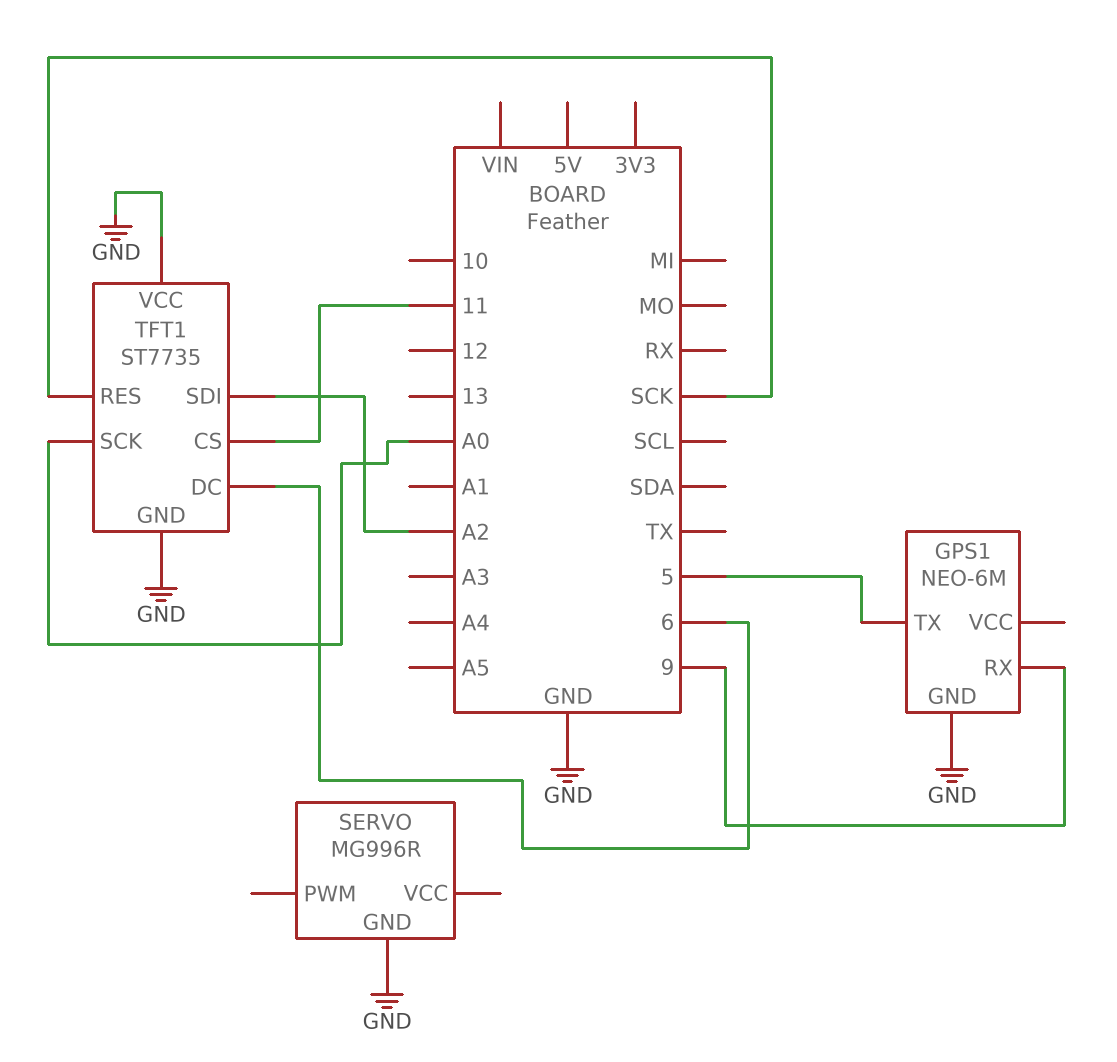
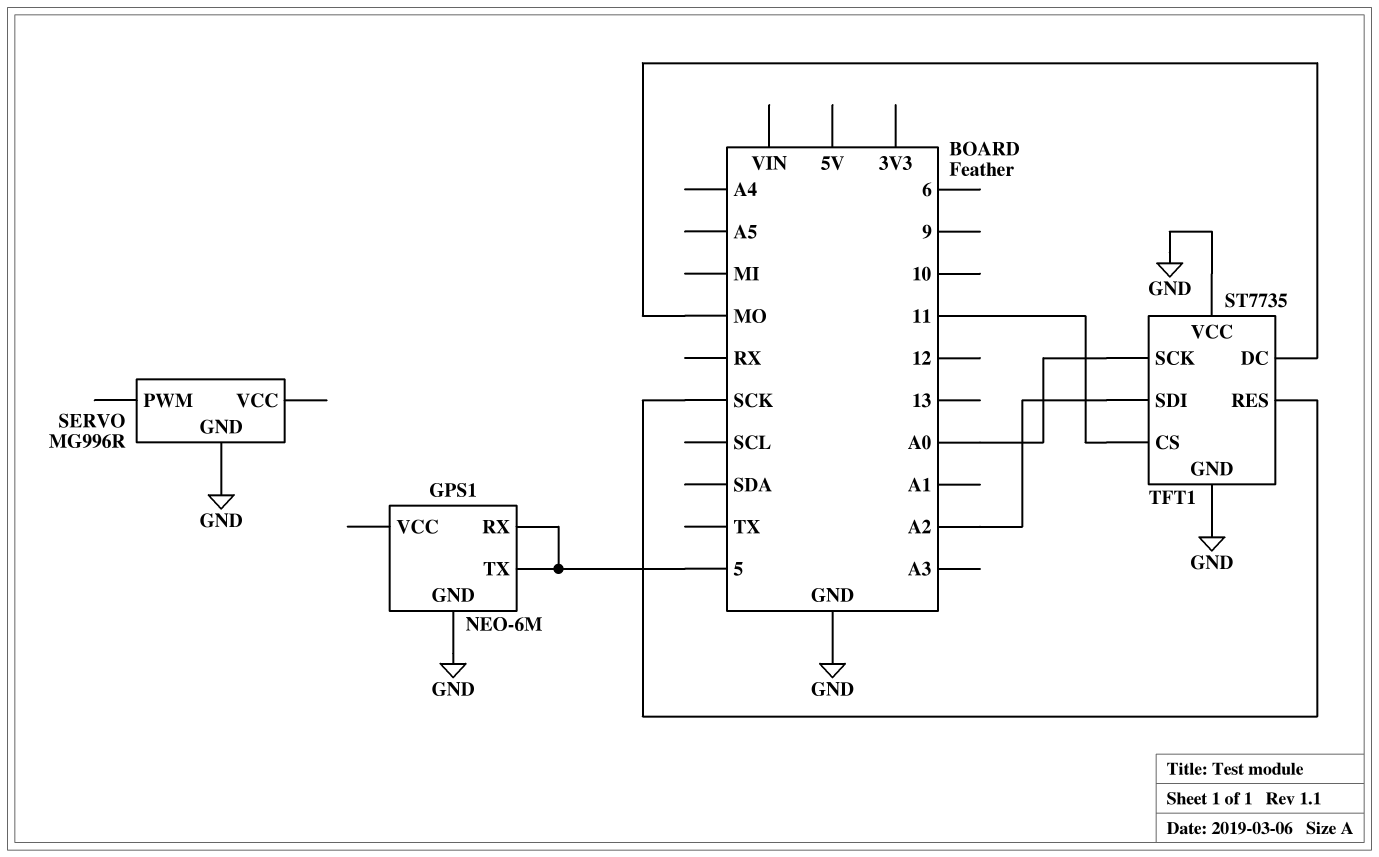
GPS1 pin RX: 9 -> 5
TFT1 pin DC: 6 -> MO

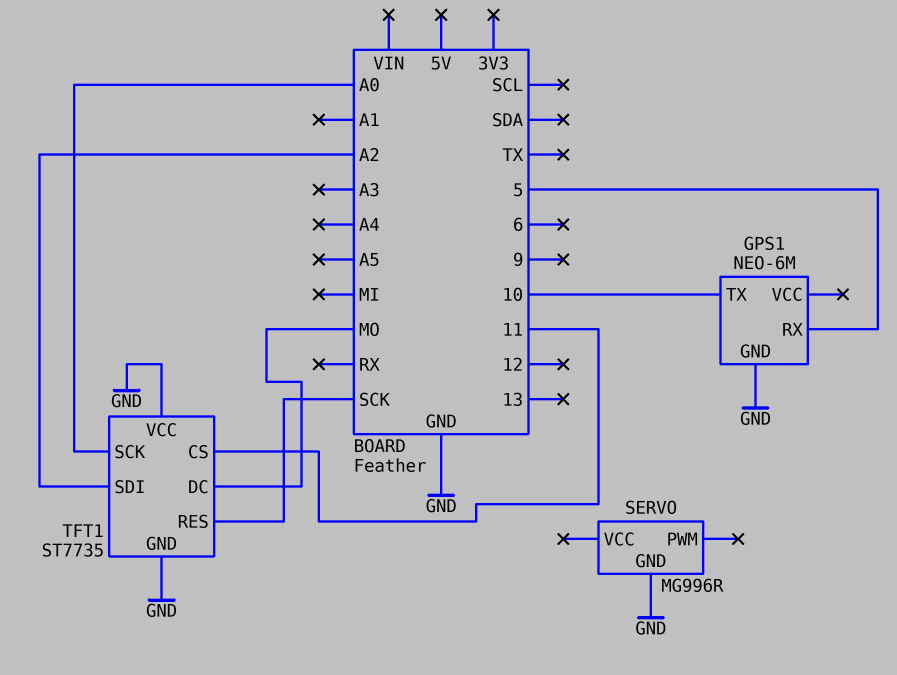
GPS1 pin TX: 5 -> 10

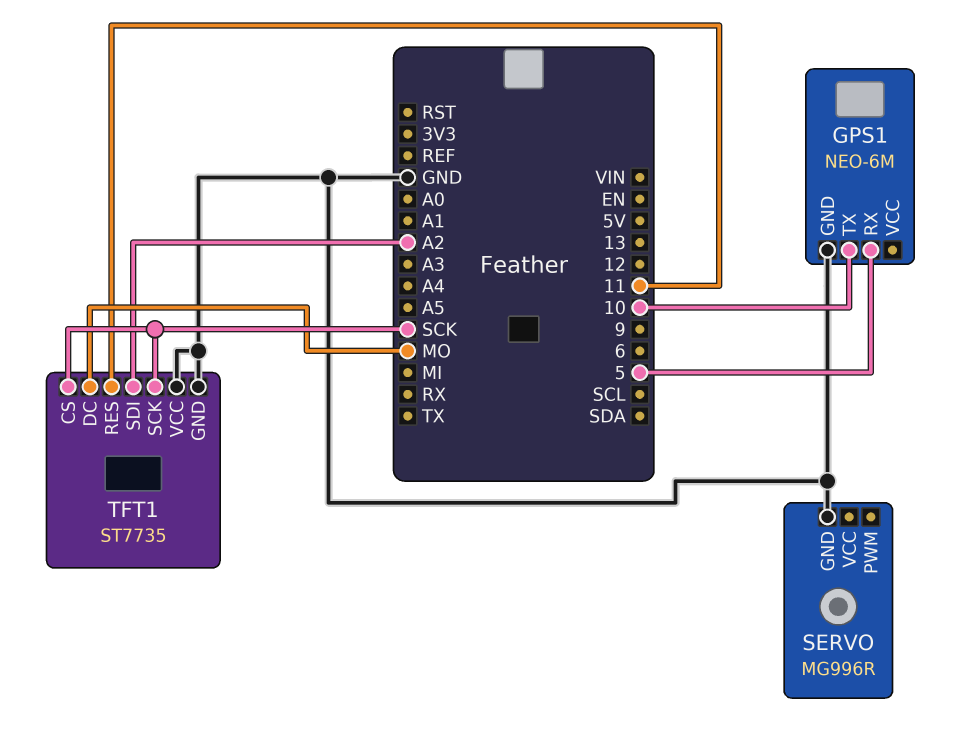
TFT1 pin CS: 11 -> SCK
TFT1 pin RES: SCK -> 11
TFT1 pin SCK: A0 -> SCK

